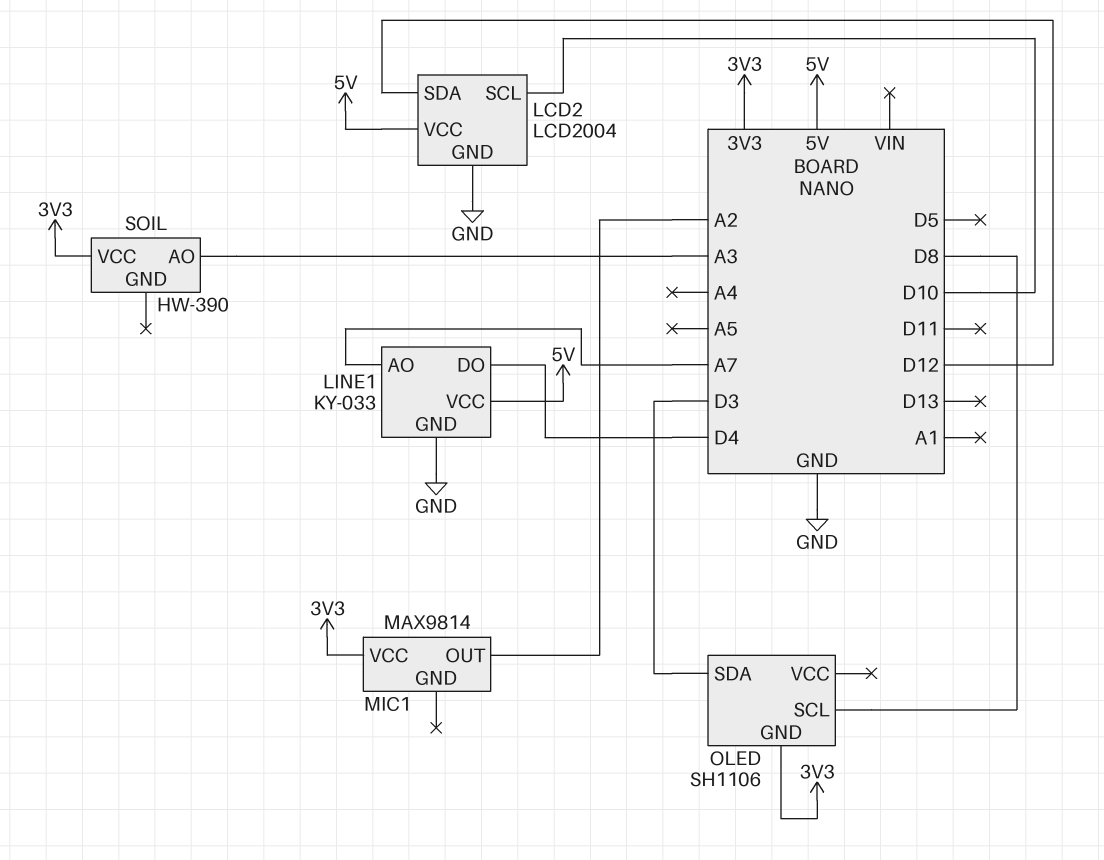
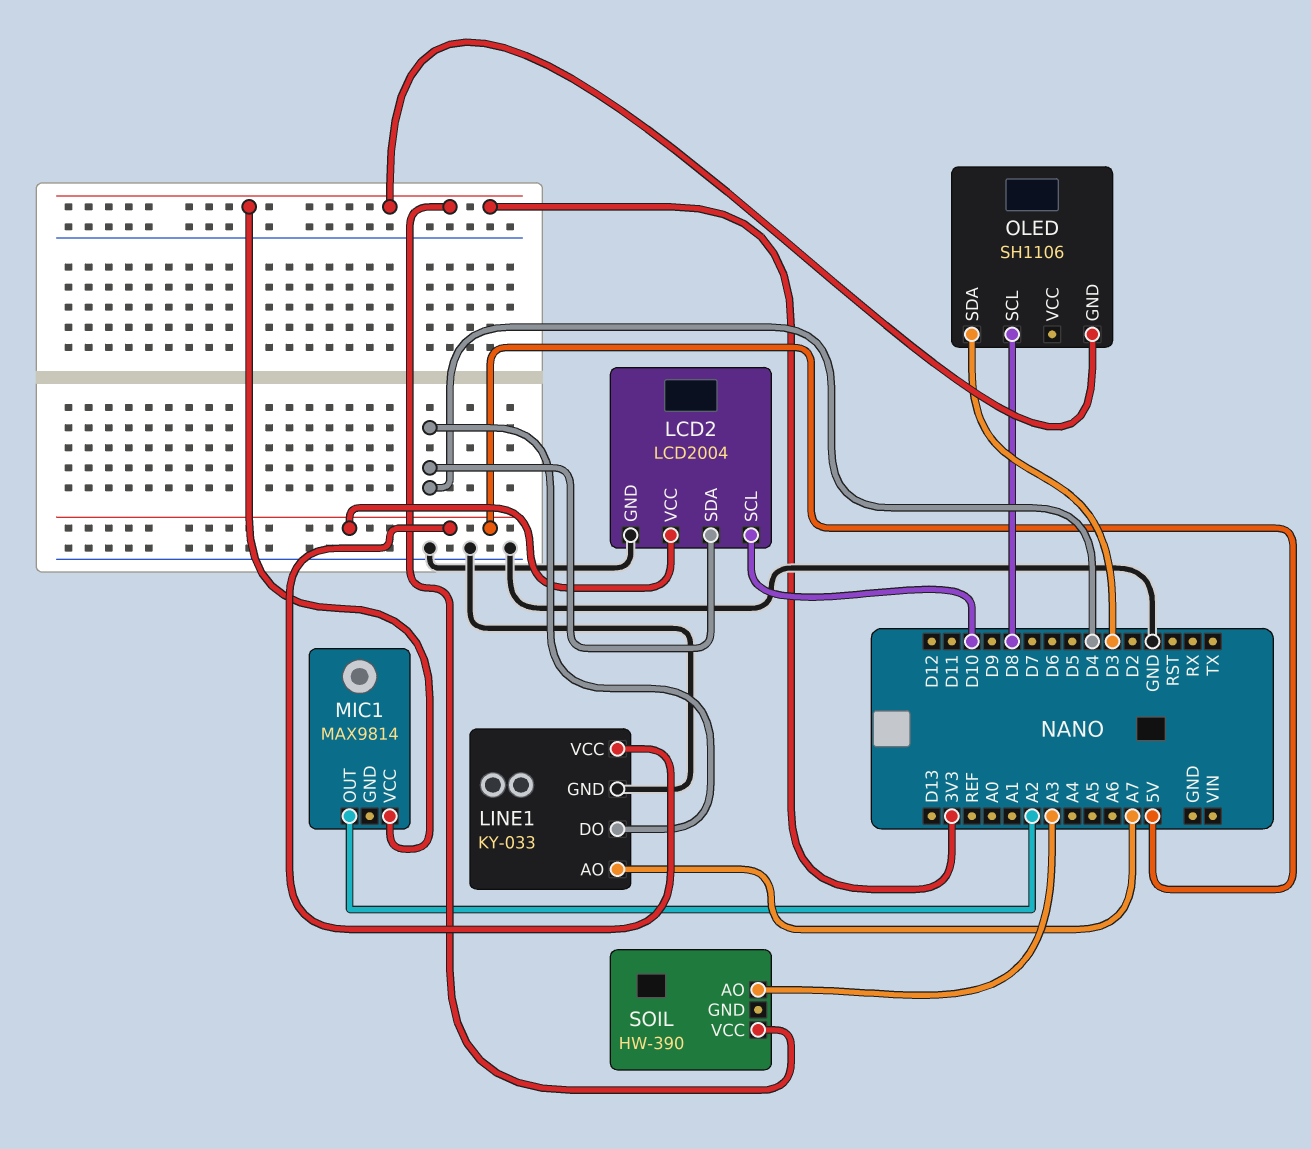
LCD2 pin SDA: D12 -> D4

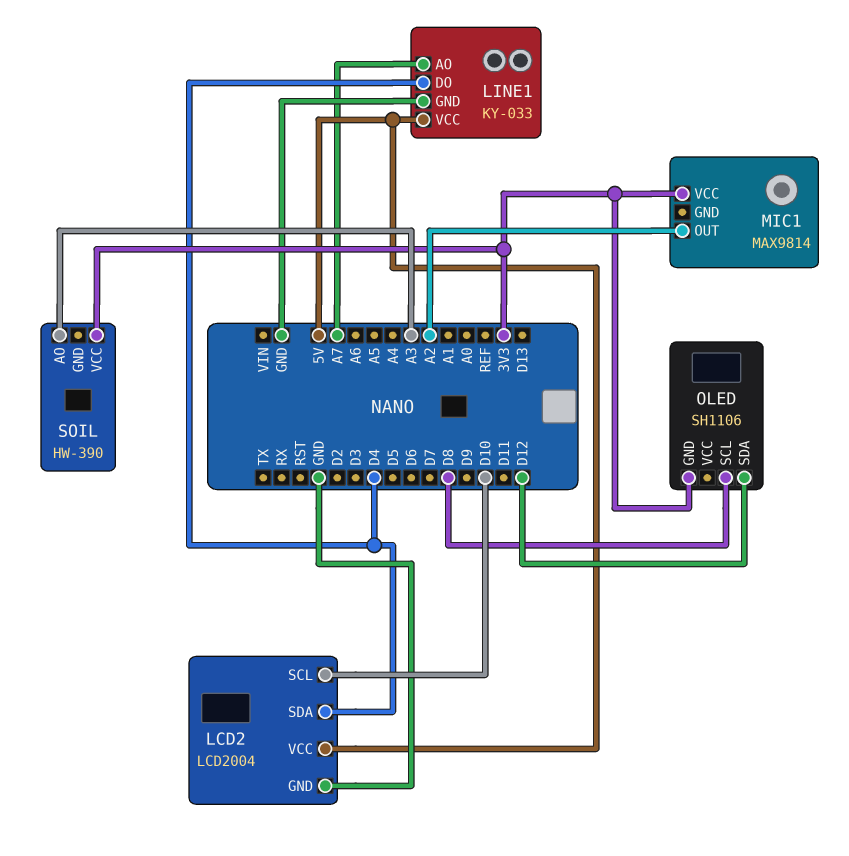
OLED pin SDA: D3 -> D12

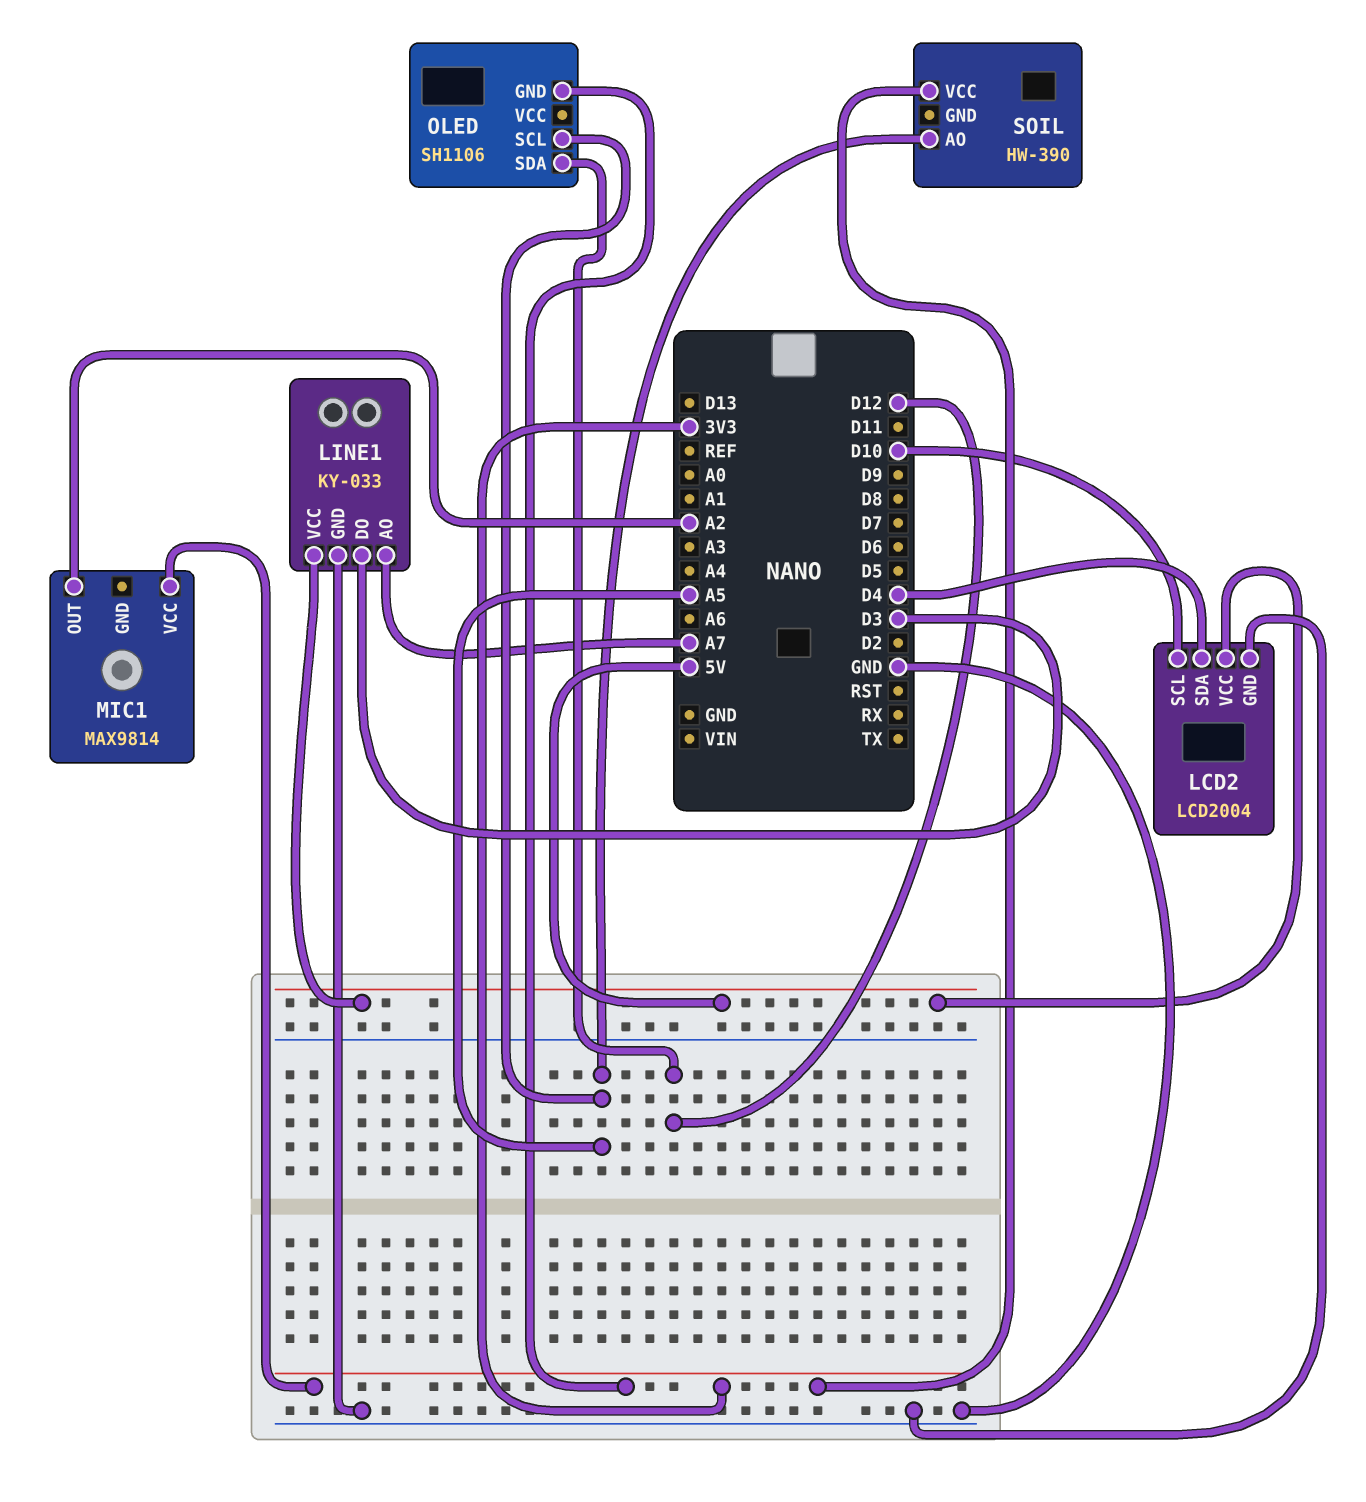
LINE1 pin DO: D4 -> D3
OLED pin SCL: D8 -> A5
SOIL pin AO: A3 -> A5

